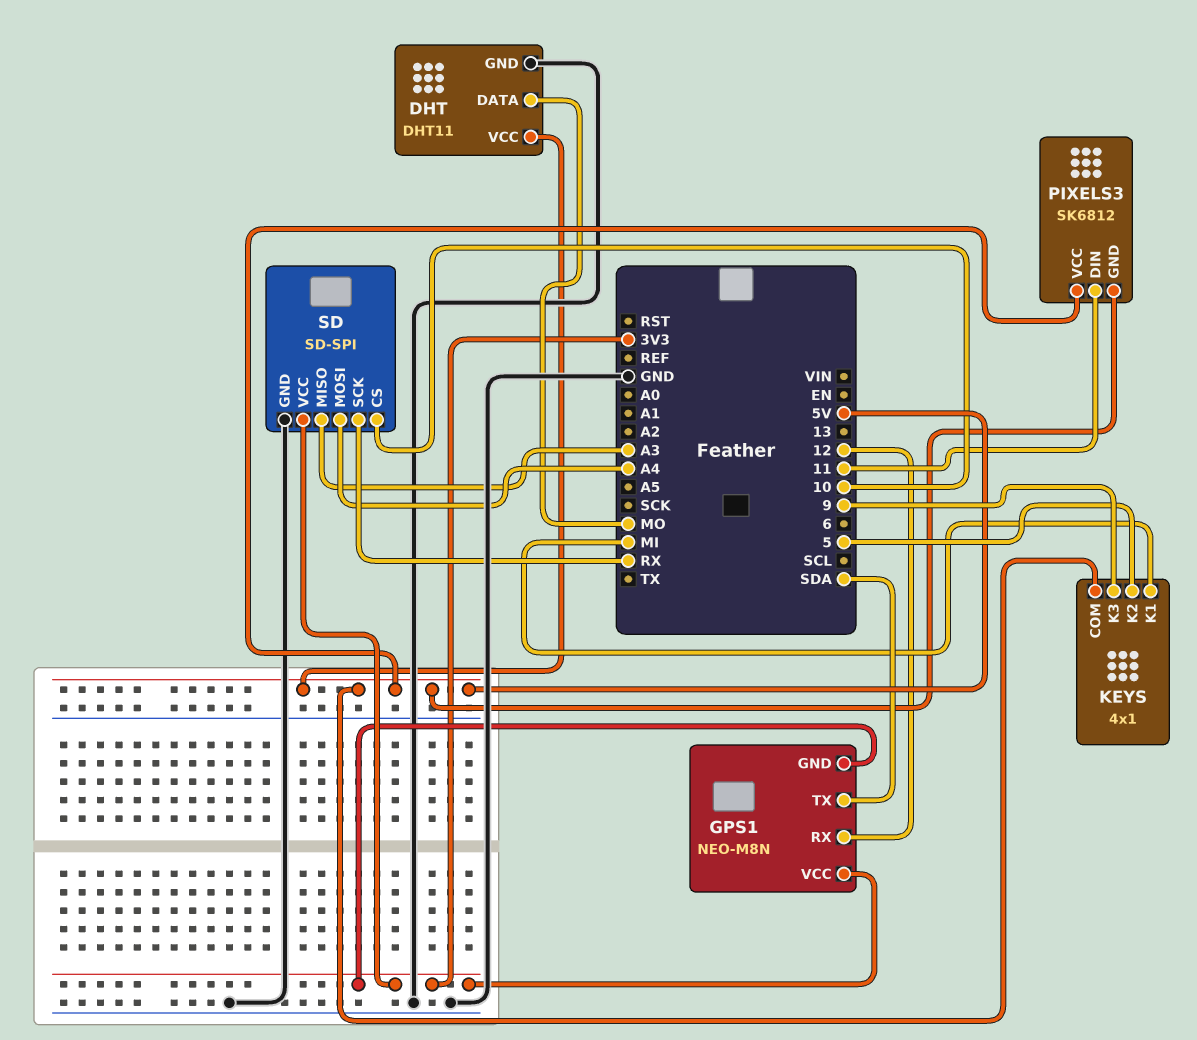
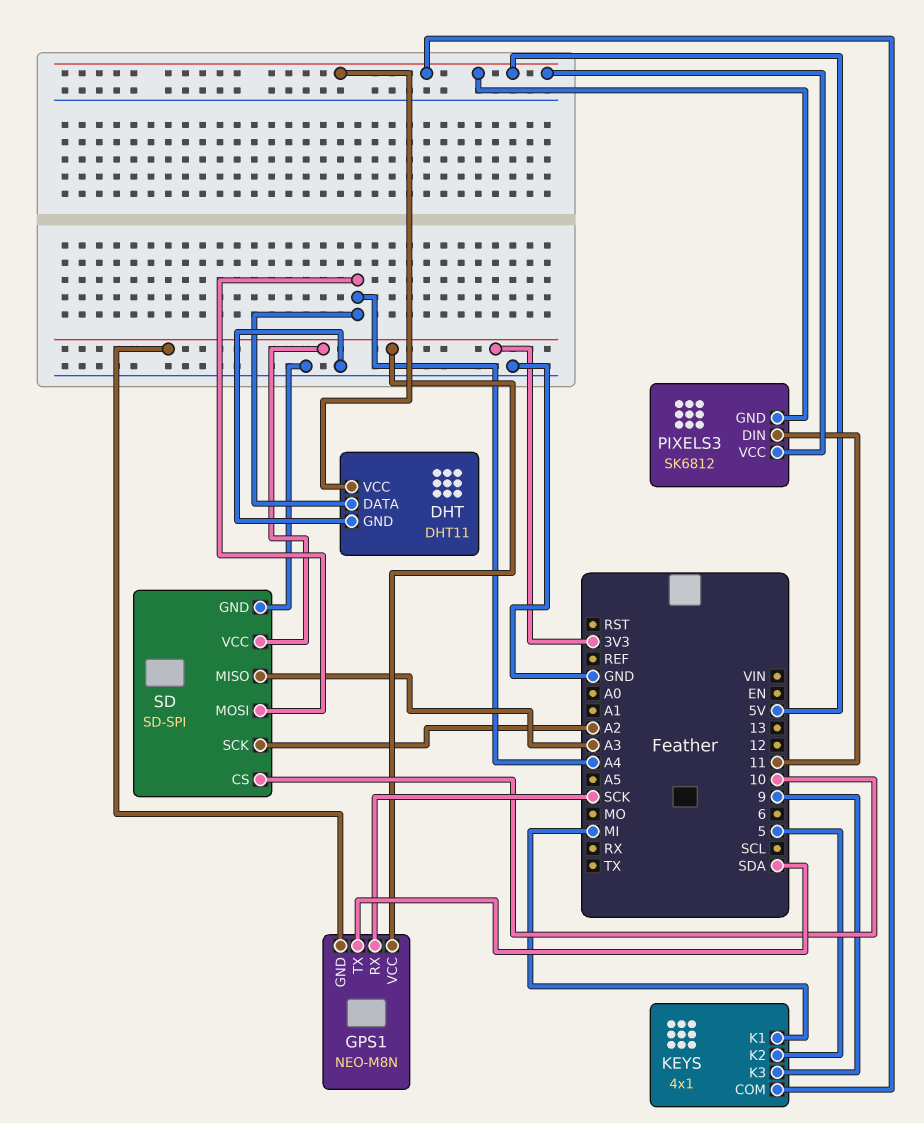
DHT pin DATA: MO -> A4
GPS1 pin RX: 12 -> SCK
SD pin SCK: RX -> A2

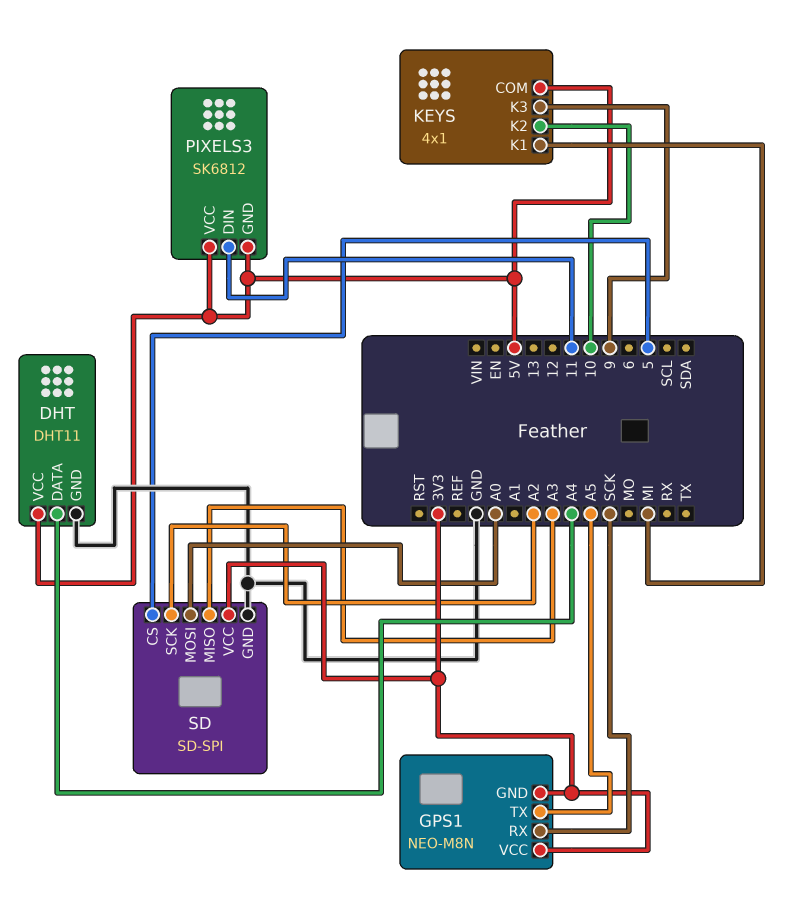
GPS1 pin TX: SDA -> A5
KEYS pin K2: 5 -> 10
SD pin CS: 10 -> 5
SD pin MOSI: A4 -> A0

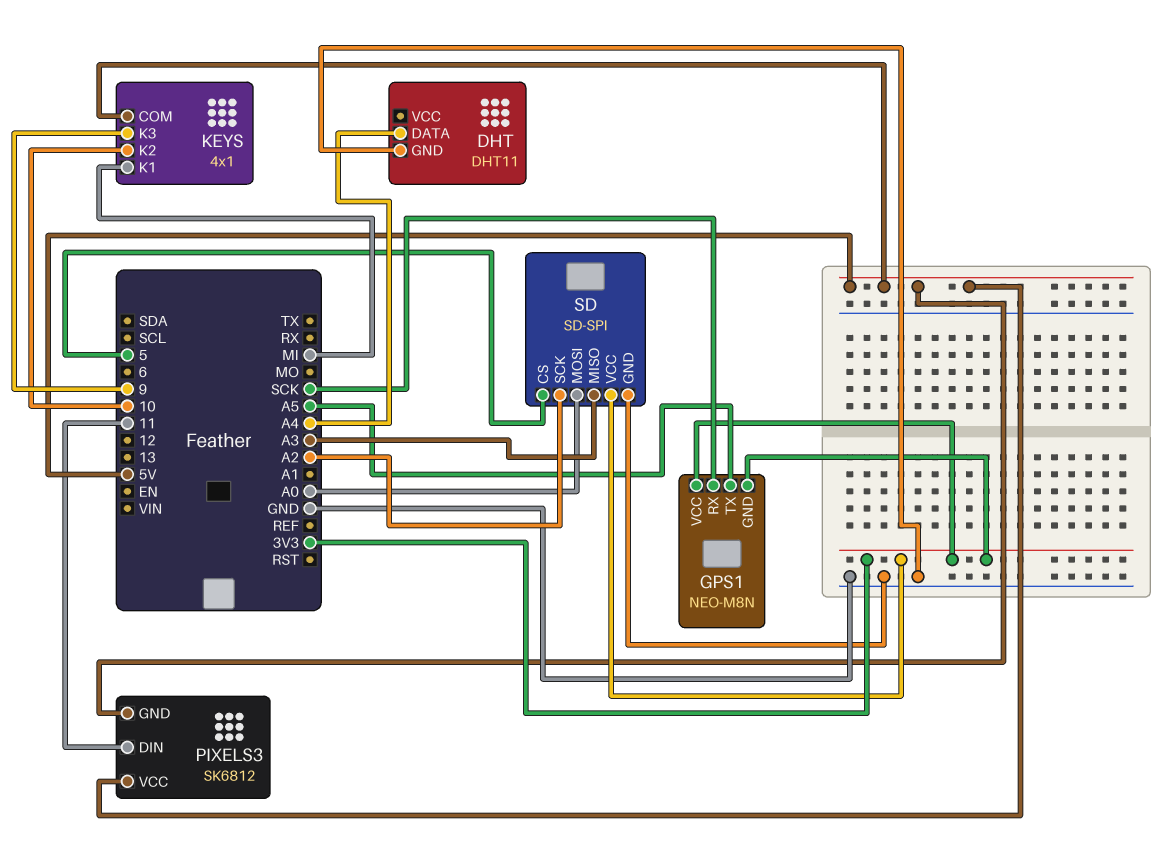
DHT pin VCC: 5V -> none

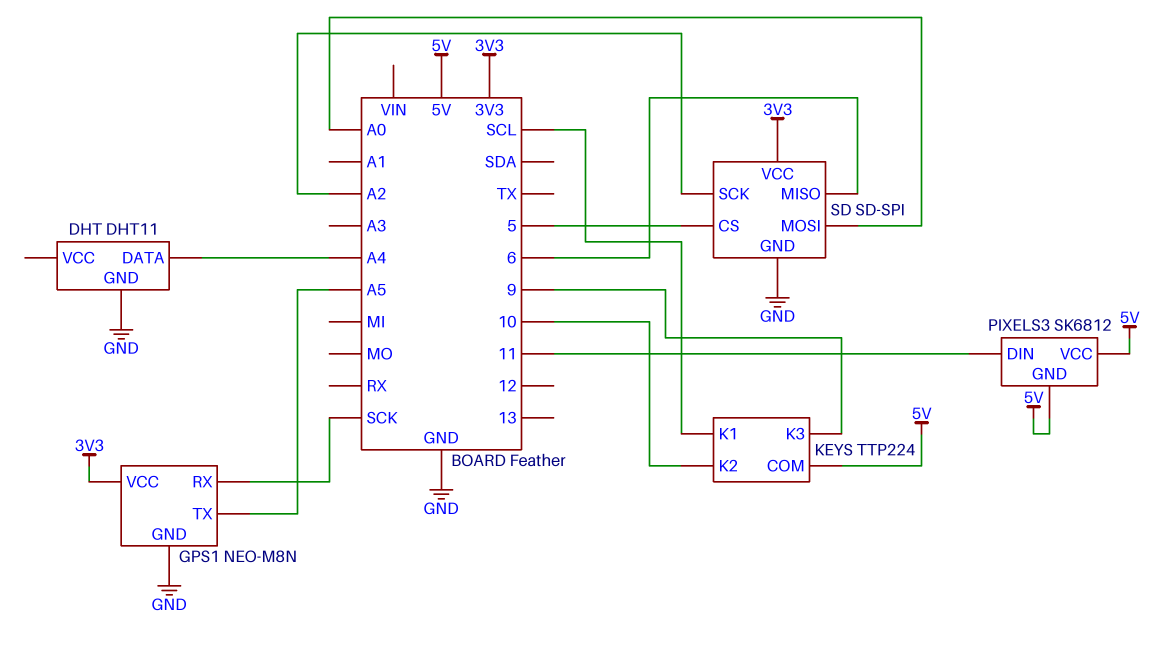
GPS1 pin GND: 3V3 -> GND
KEYS: 4x1 -> TTP224
KEYS pin K1: MI -> SCL
SD pin MISO: A3 -> 6

